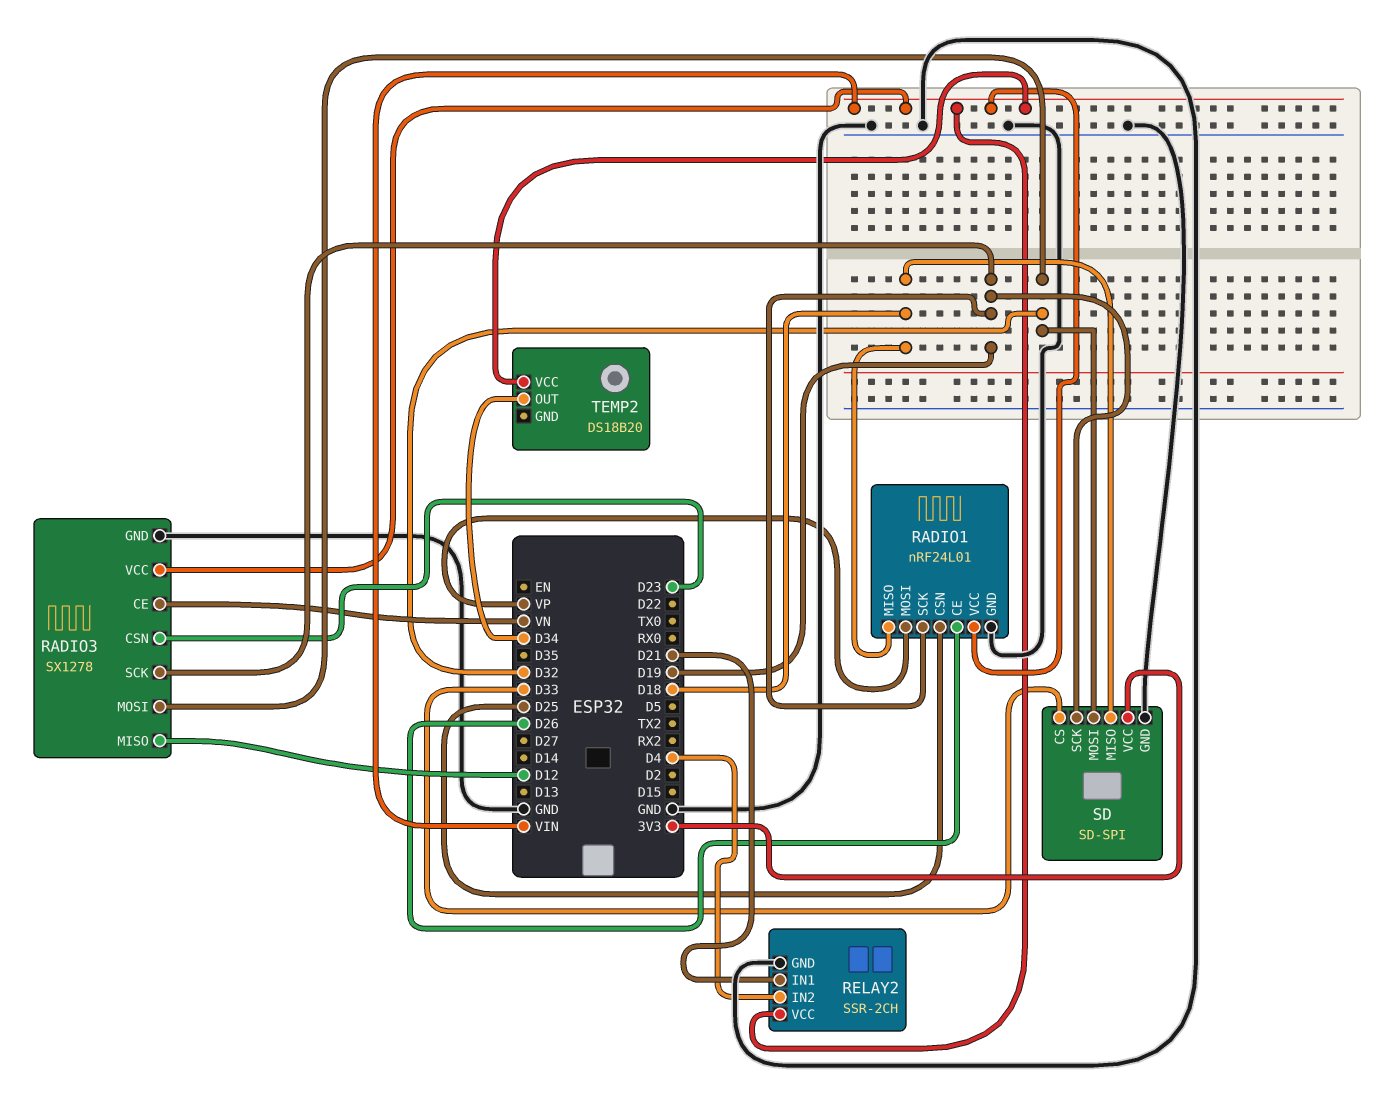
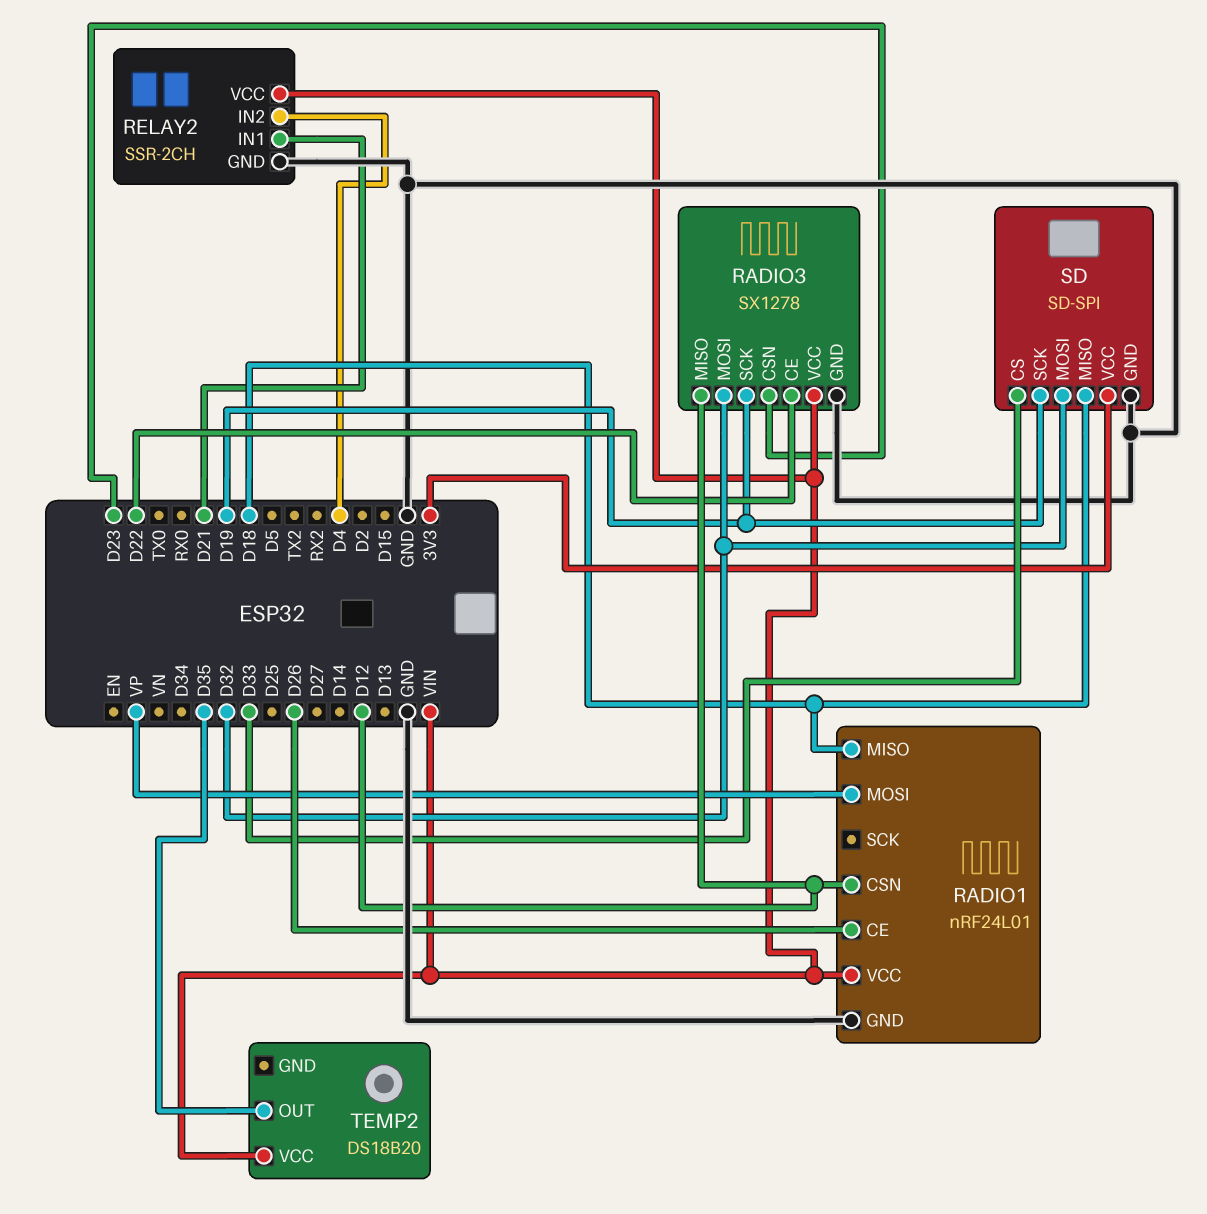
RADIO1 pin CSN: D25 -> D12
RADIO1 pin SCK: D19 -> none
RADIO3 pin CE: VN -> D22
TEMP2 pin OUT: D34 -> D35

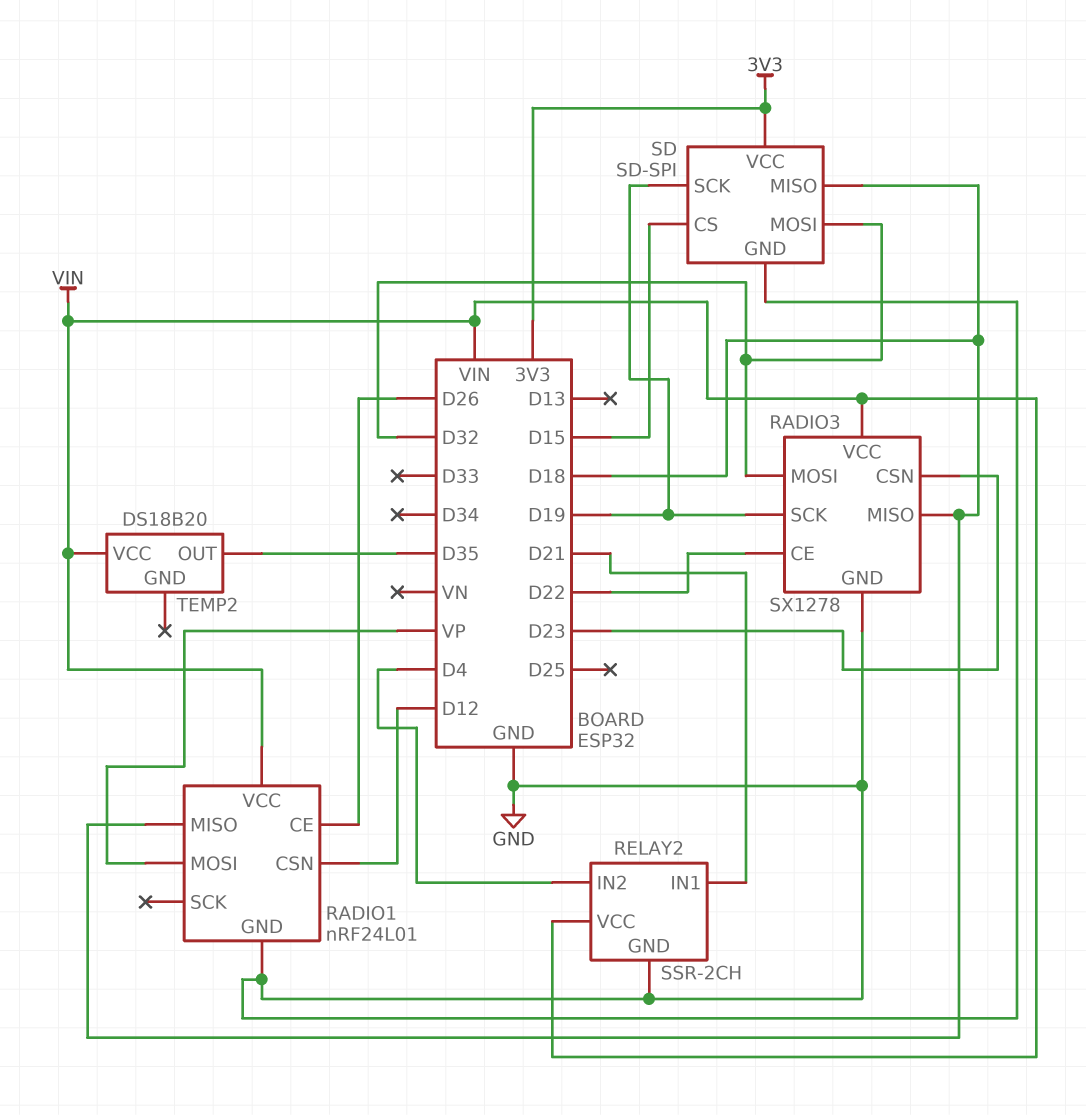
RADIO3 pin MISO: D12 -> D18
SD pin CS: D33 -> D15

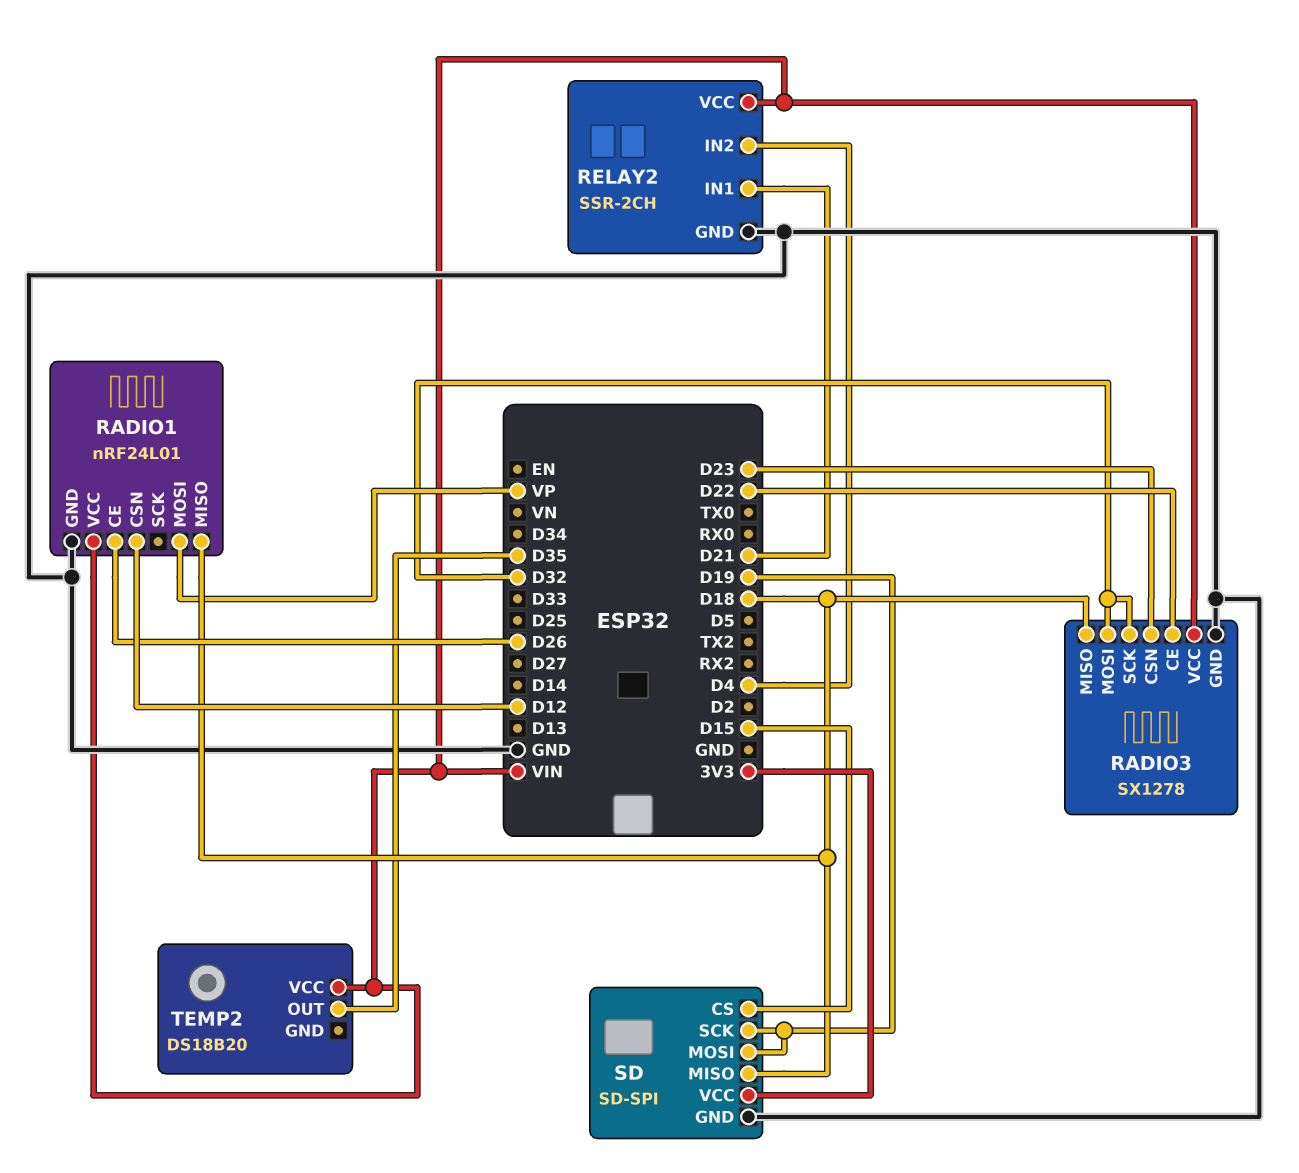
RADIO3 pin SCK: D19 -> D32
SD pin MOSI: D32 -> D19

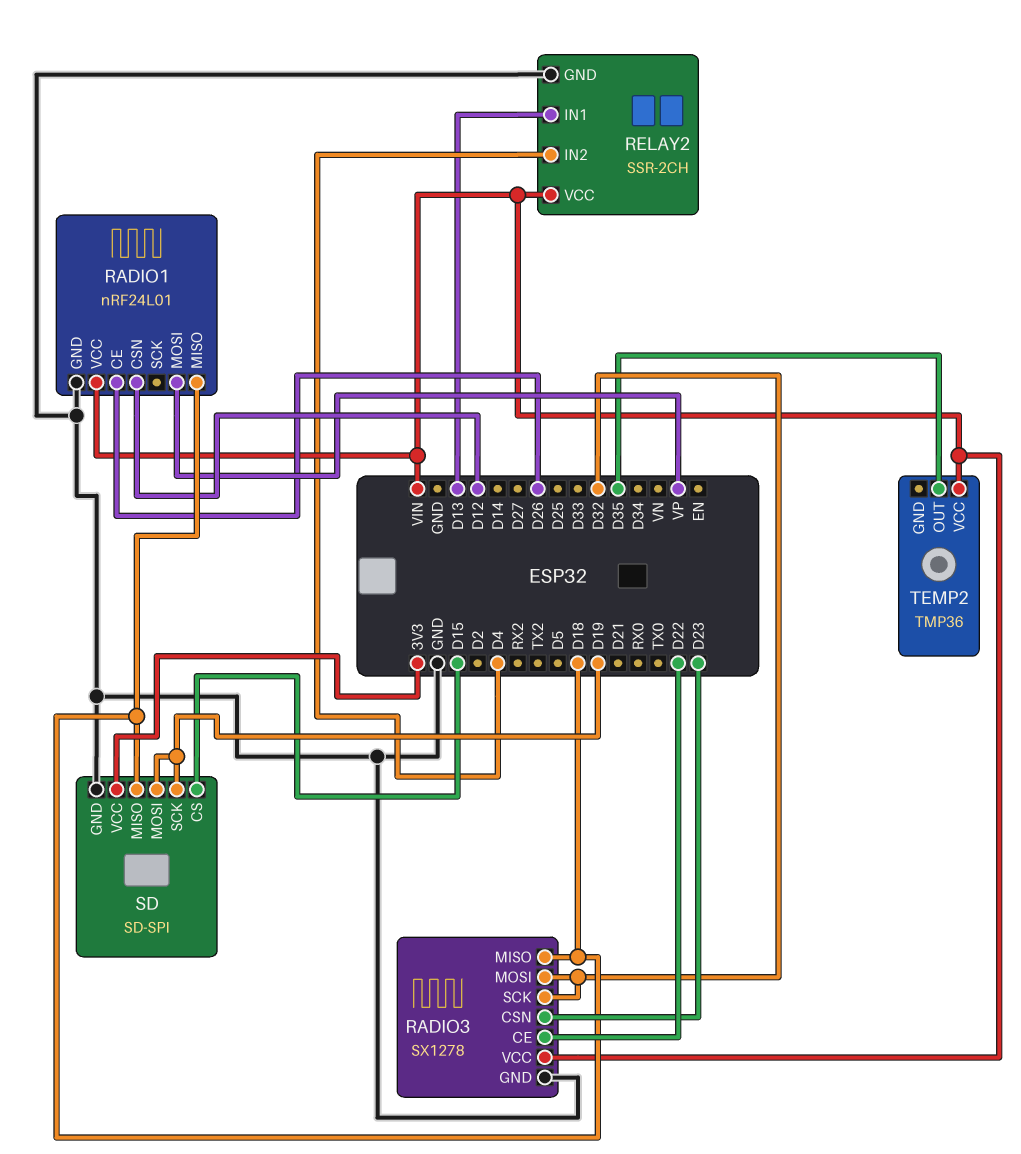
RELAY2 pin IN1: D21 -> D13
TEMP2: DS18B20 -> TMP36

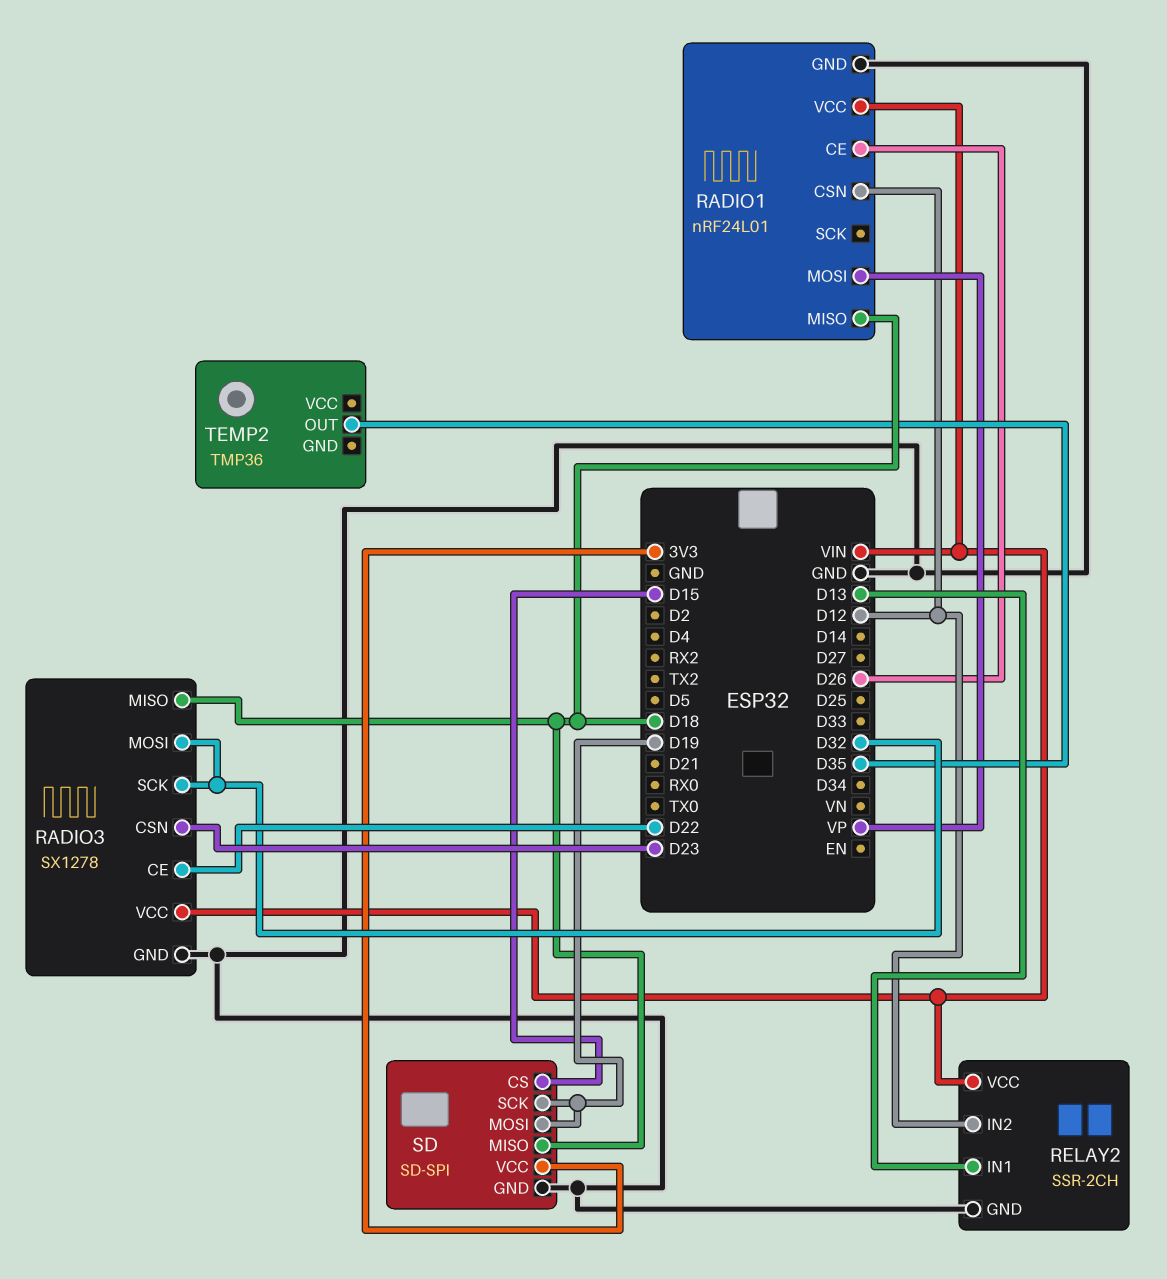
RELAY2 pin IN2: D4 -> D12
TEMP2 pin VCC: VIN -> none

